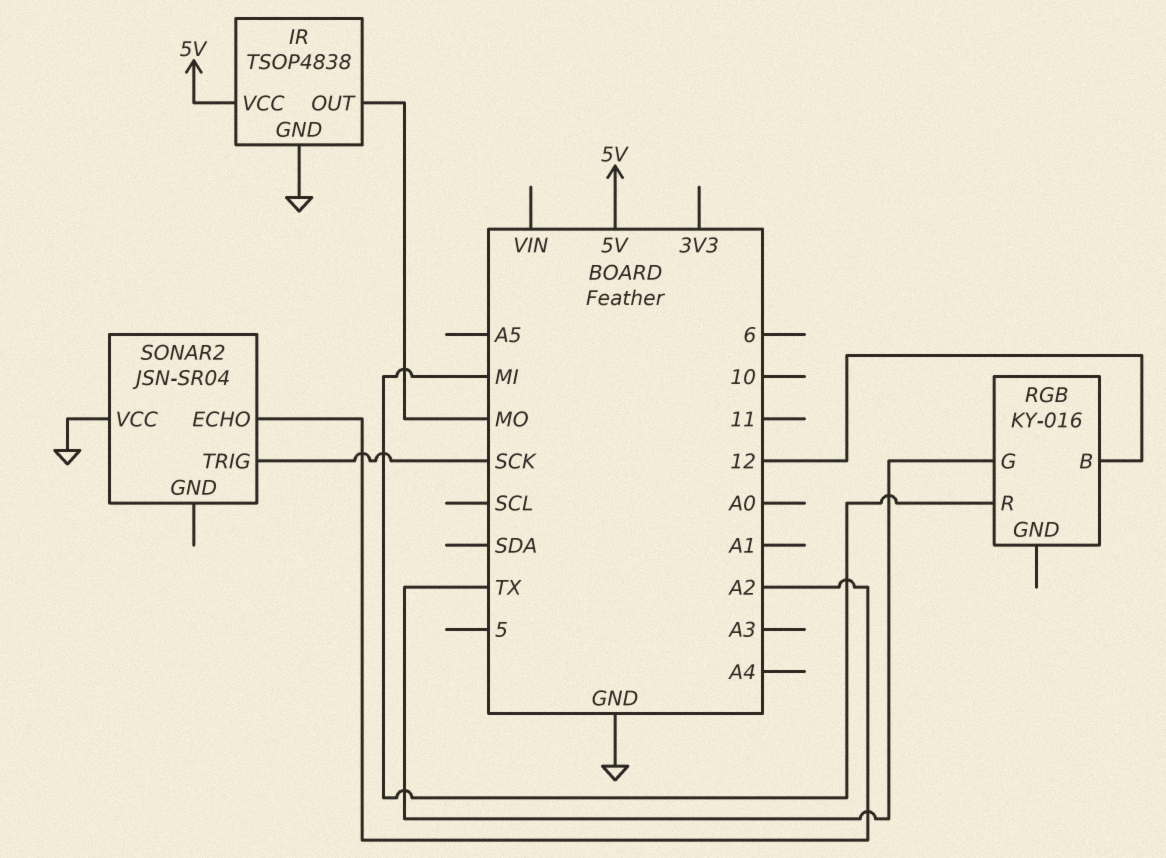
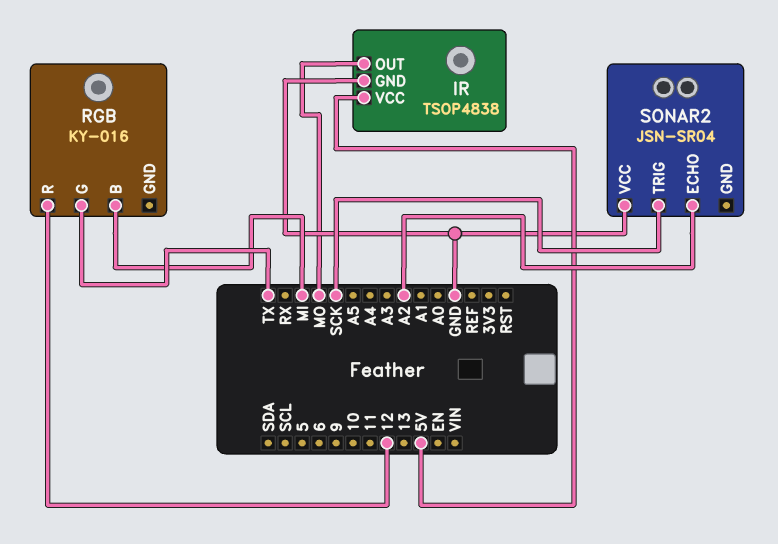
RGB pin B: 12 -> MI
RGB pin R: MI -> 12

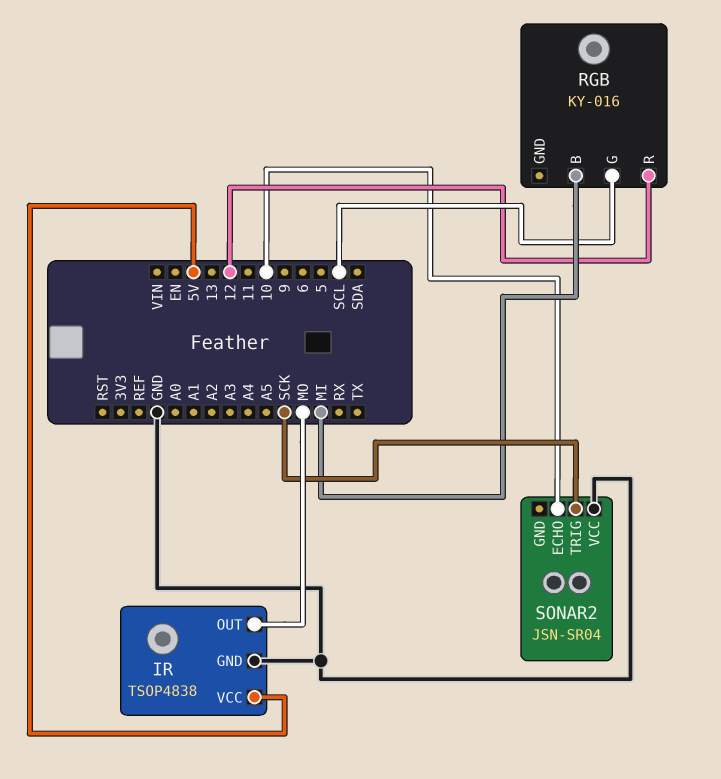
RGB pin G: TX -> SCL
SONAR2 pin ECHO: A2 -> 10

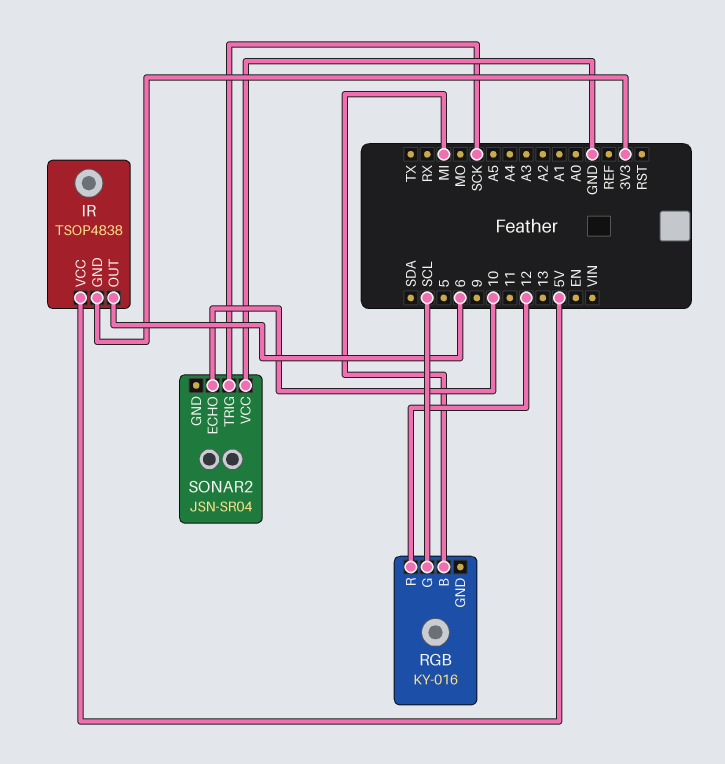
IR pin GND: GND -> 3V3
IR pin OUT: MO -> 6

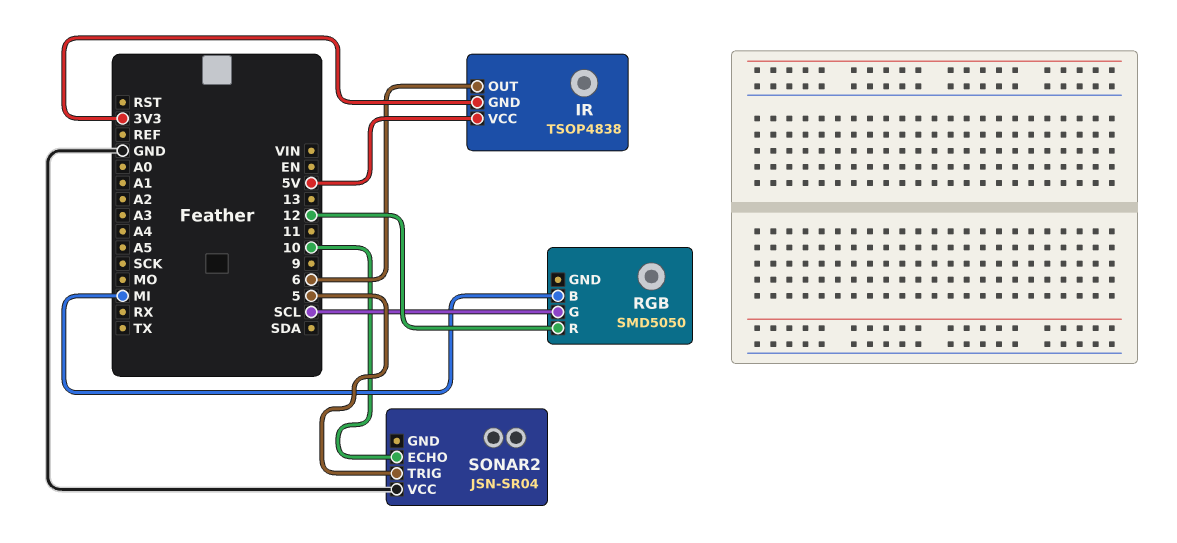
RGB: KY-016 -> SMD5050
SONAR2 pin TRIG: SCK -> 5

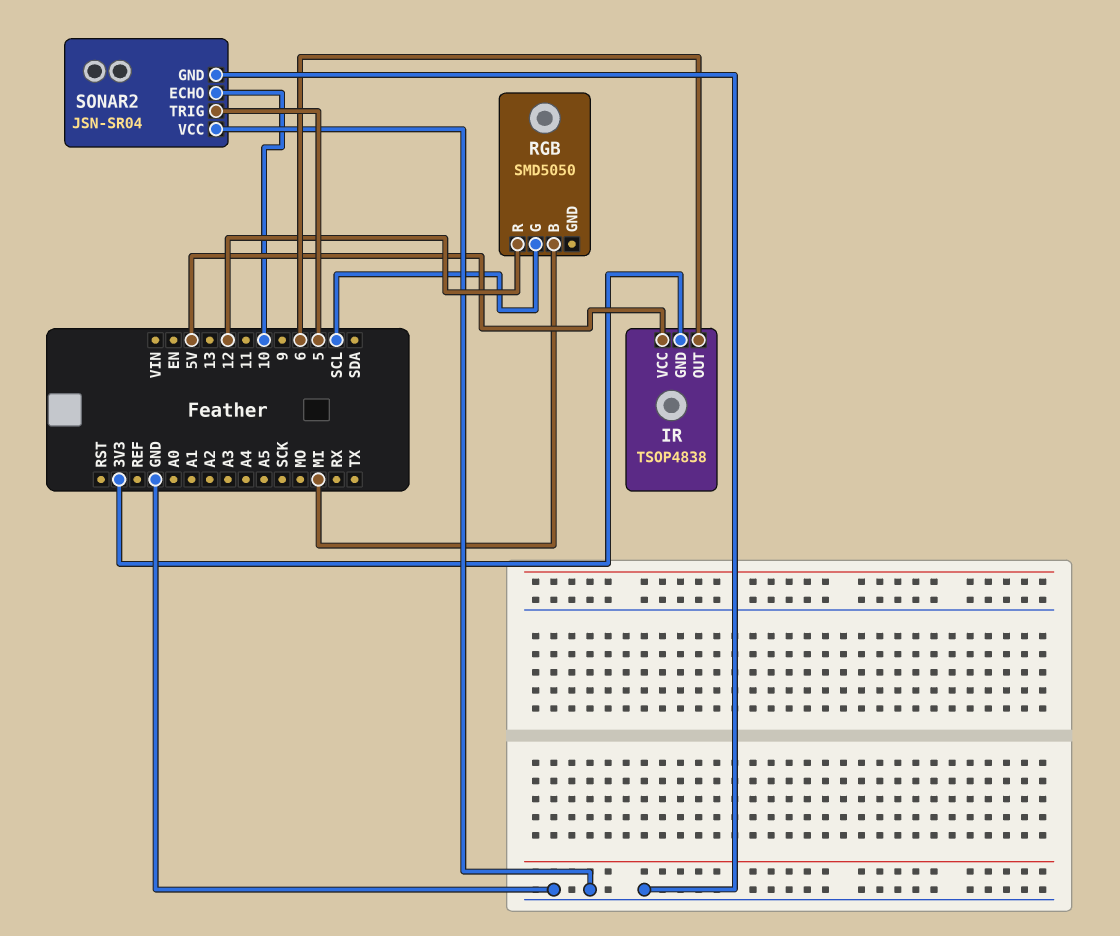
SONAR2 pin GND: none -> GND

